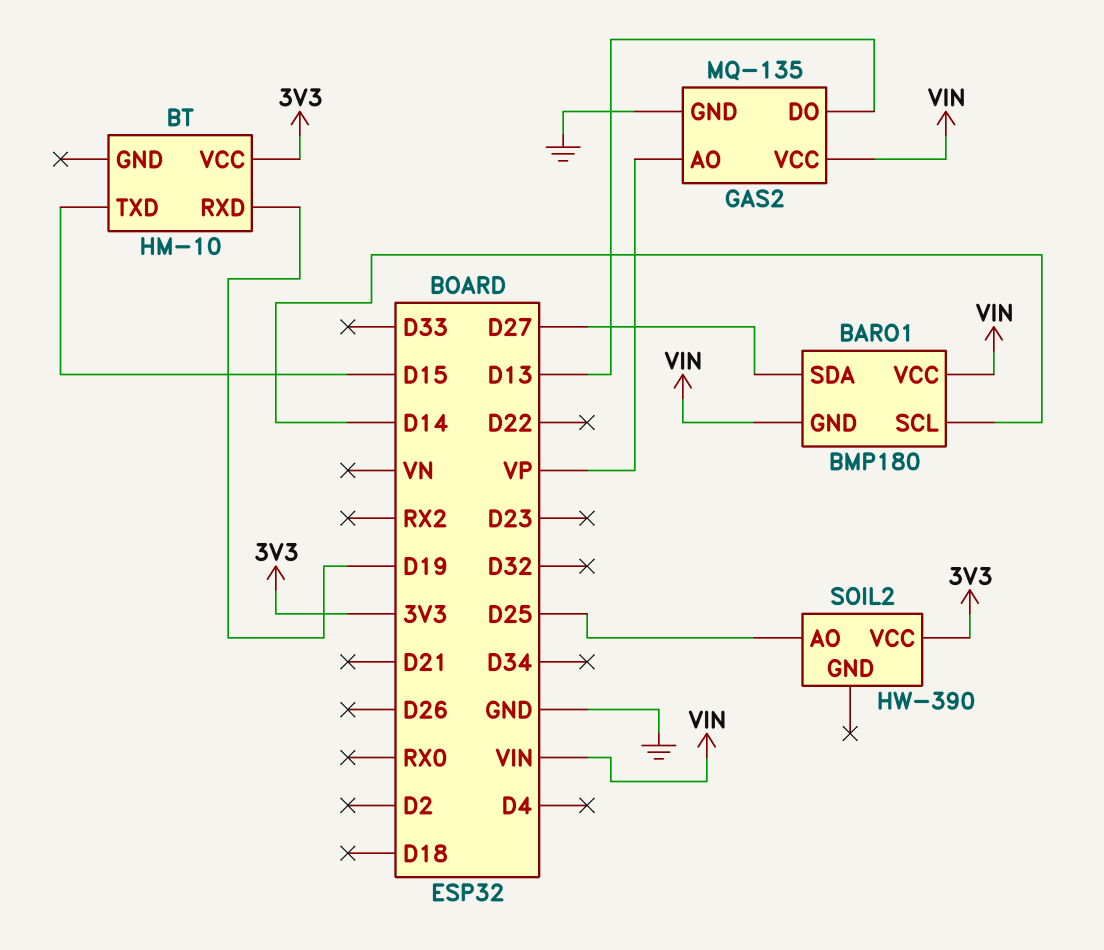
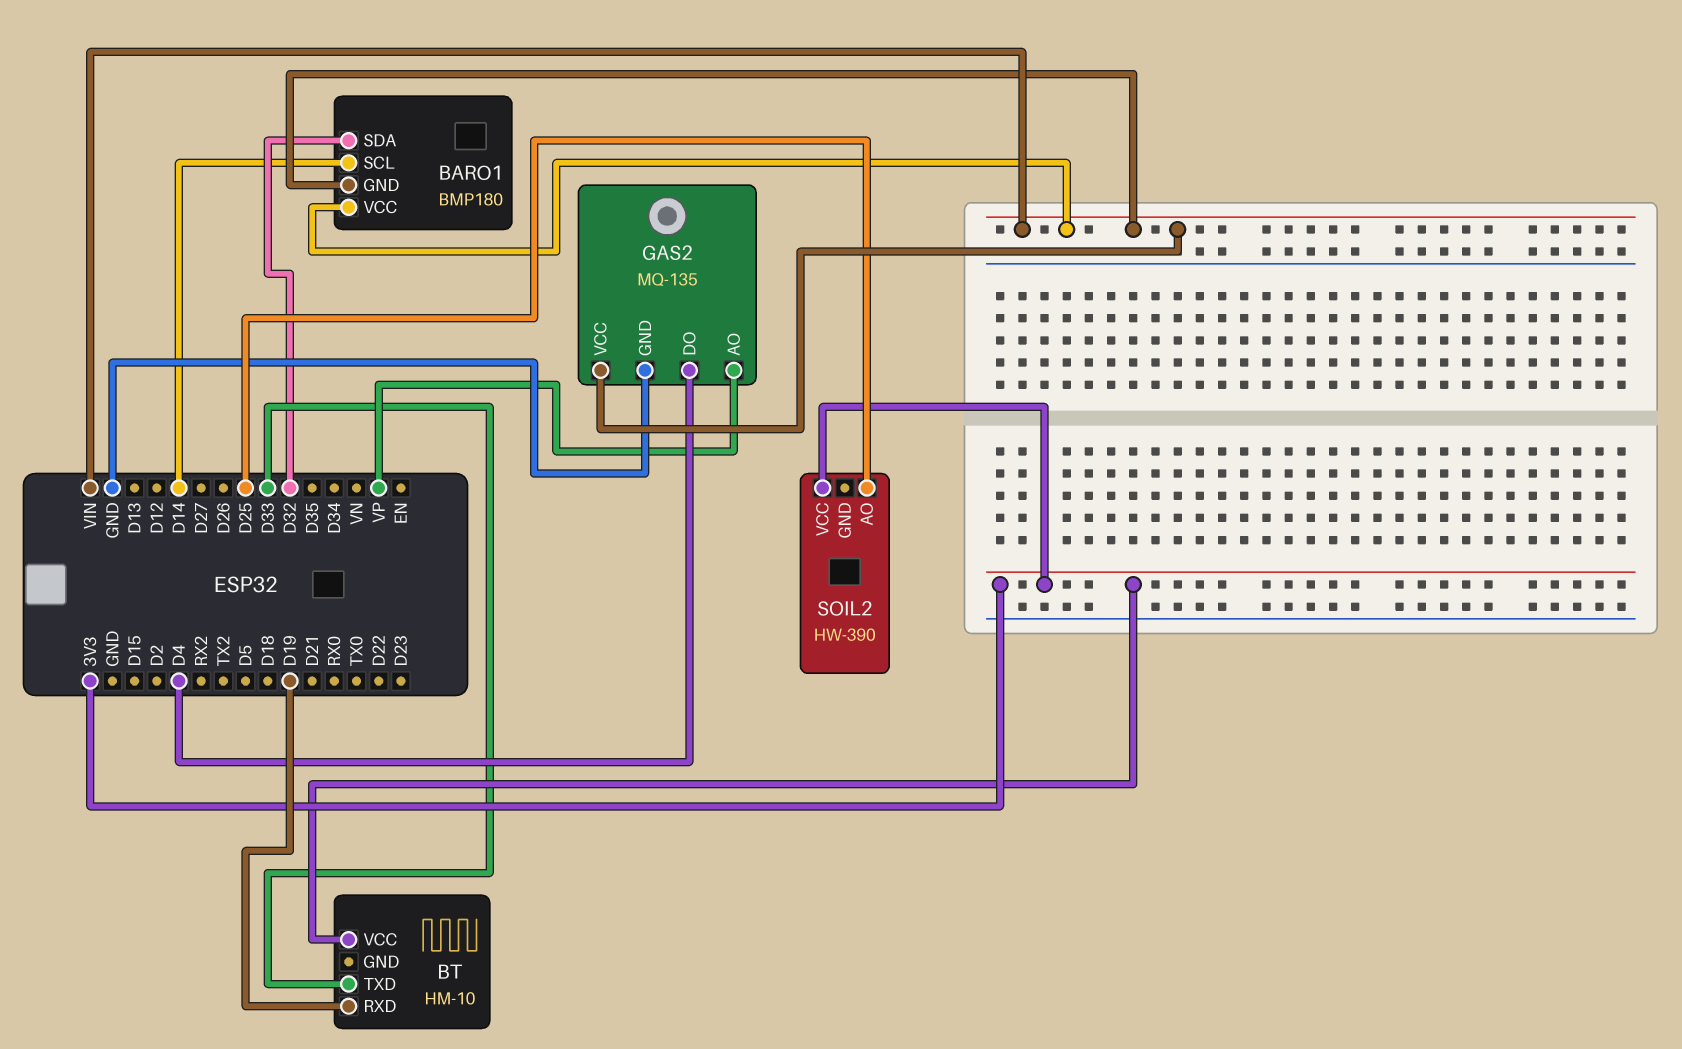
BARO1 pin SDA: D27 -> D32
BT pin TXD: D15 -> D33
GAS2 pin DO: D13 -> D4

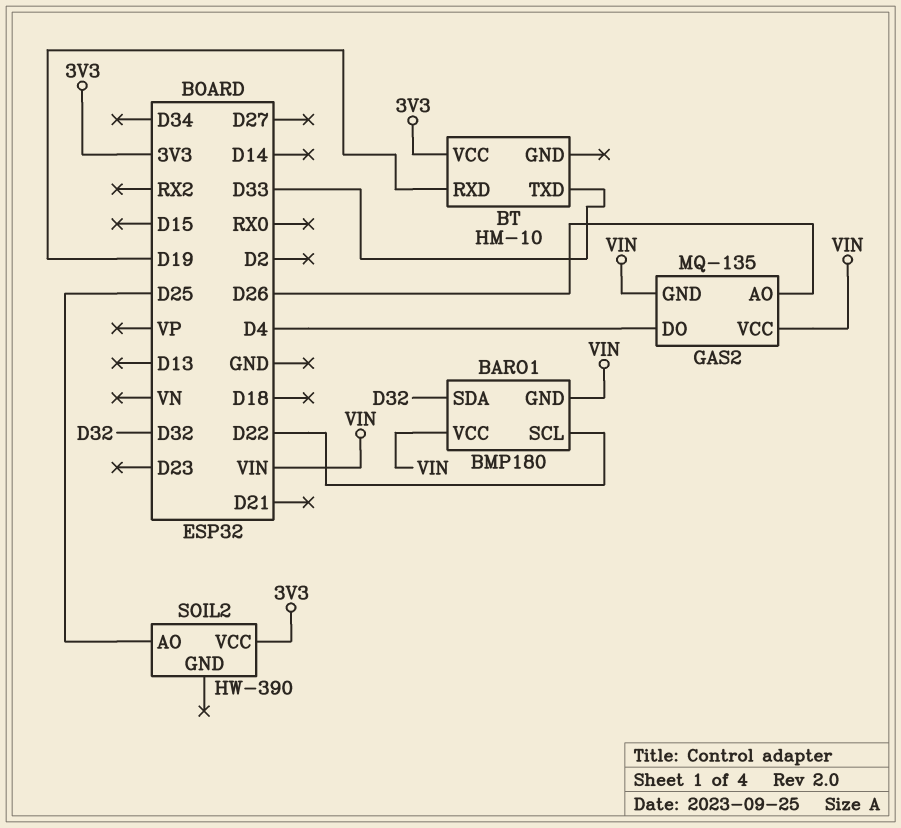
BARO1 pin SCL: D14 -> D22
GAS2 pin AO: VP -> D26
GAS2 pin GND: GND -> VIN

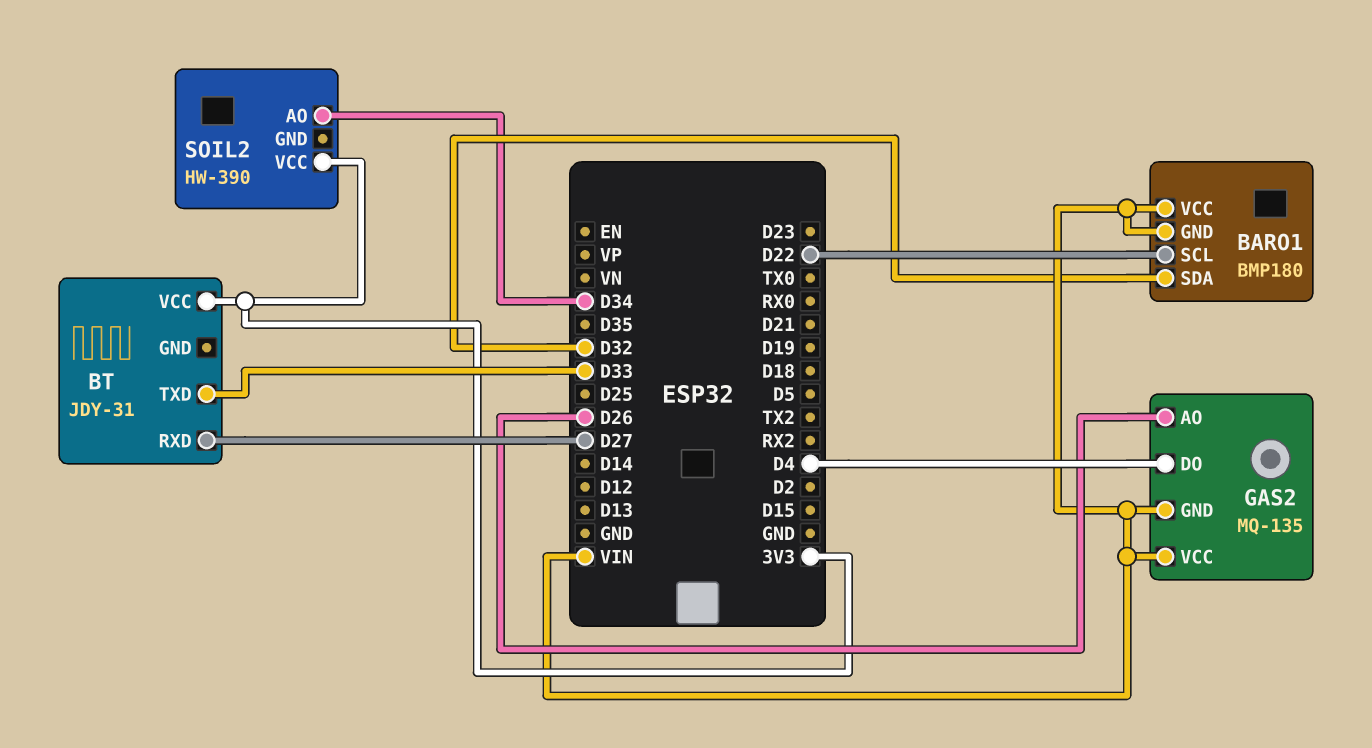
BT: HM-10 -> JDY-31
BT pin RXD: D19 -> D27
SOIL2 pin AO: D25 -> D34

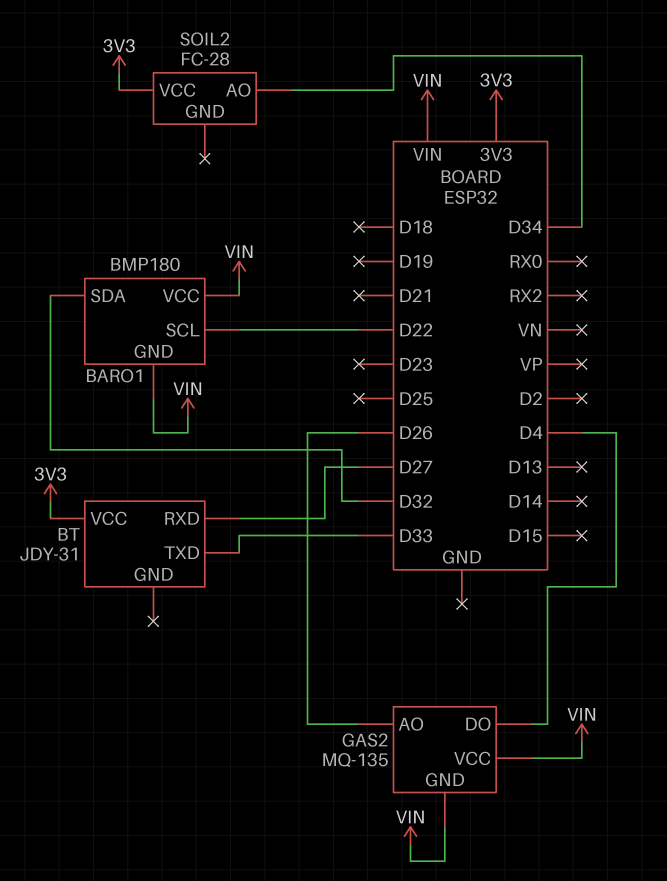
SOIL2: HW-390 -> FC-28

